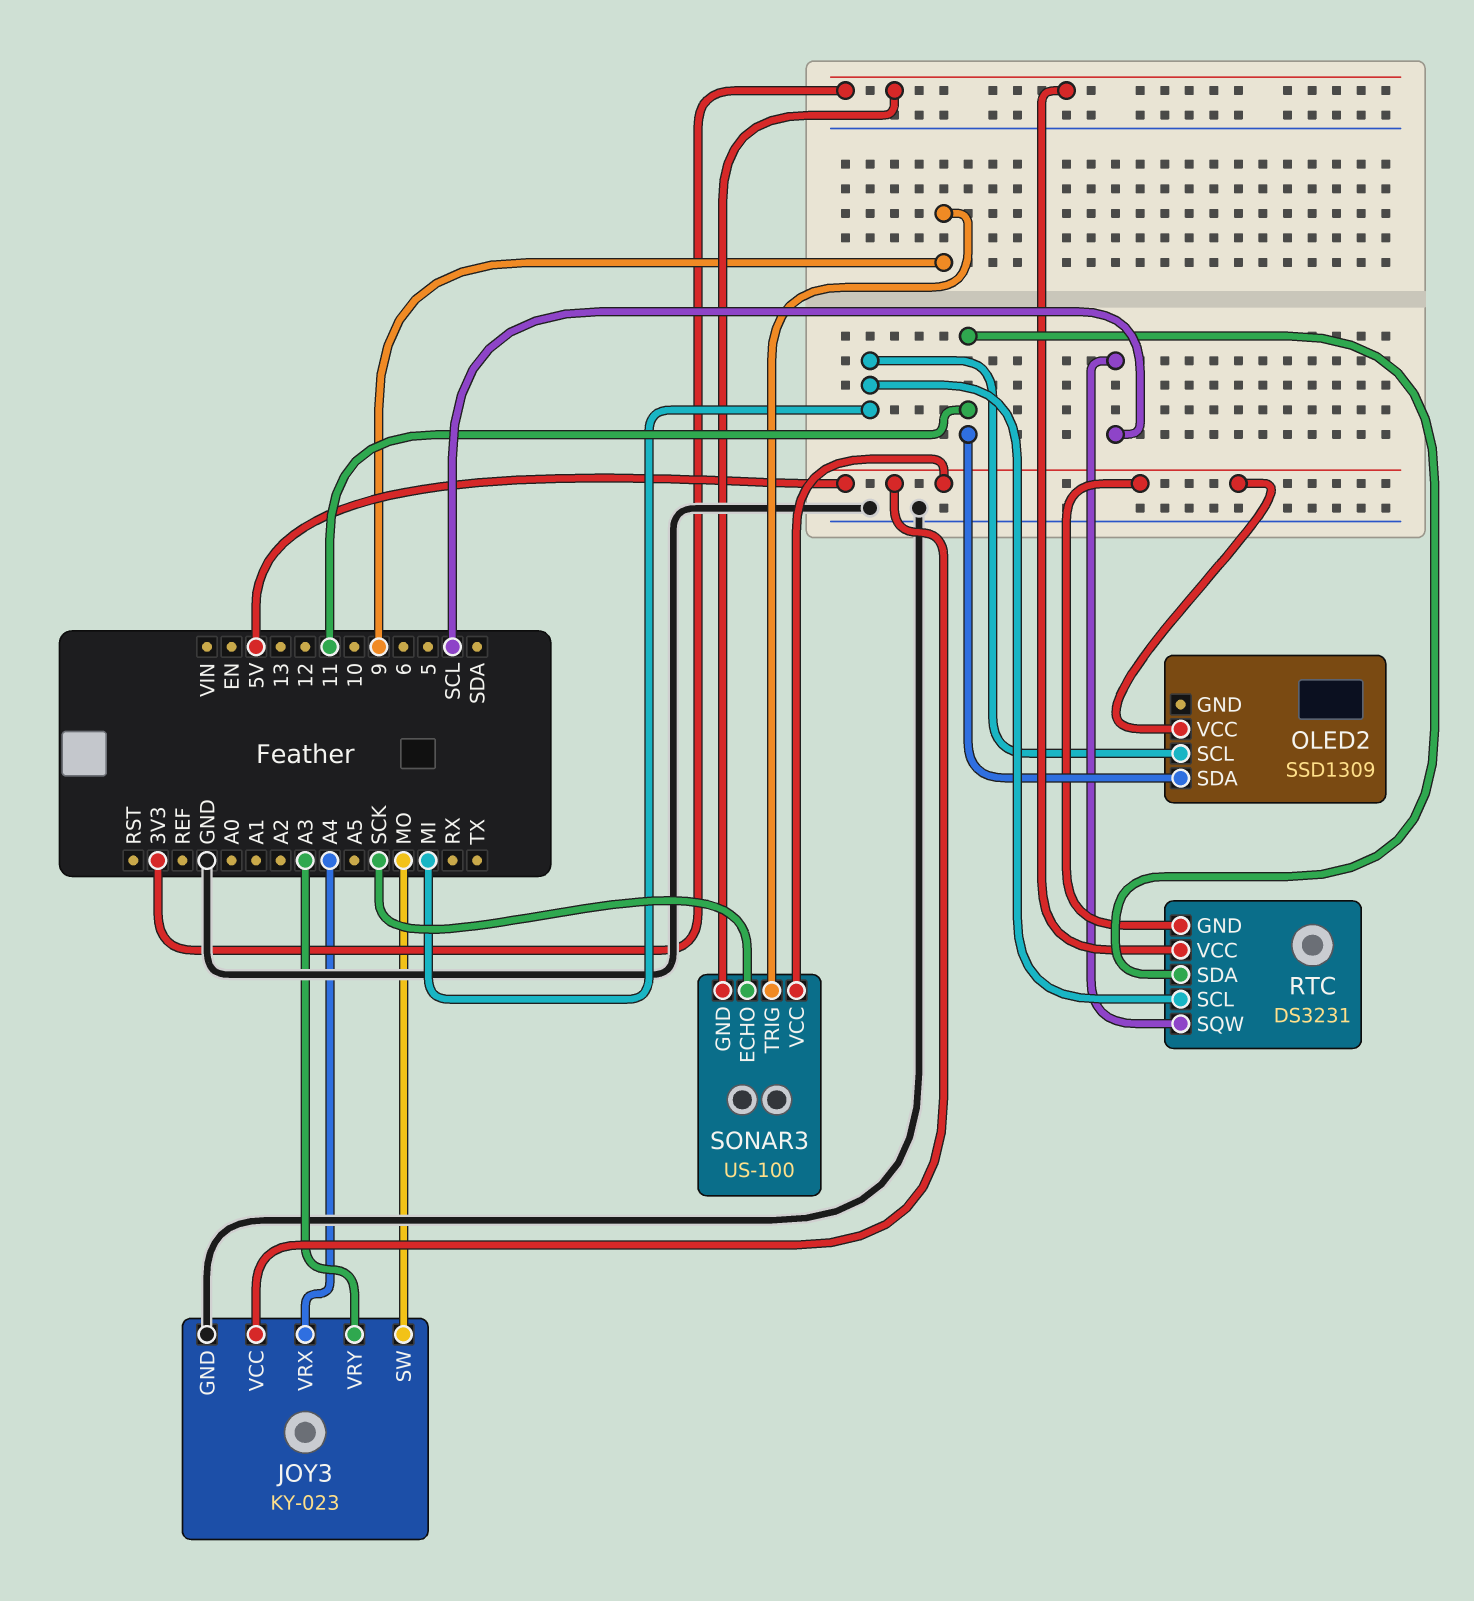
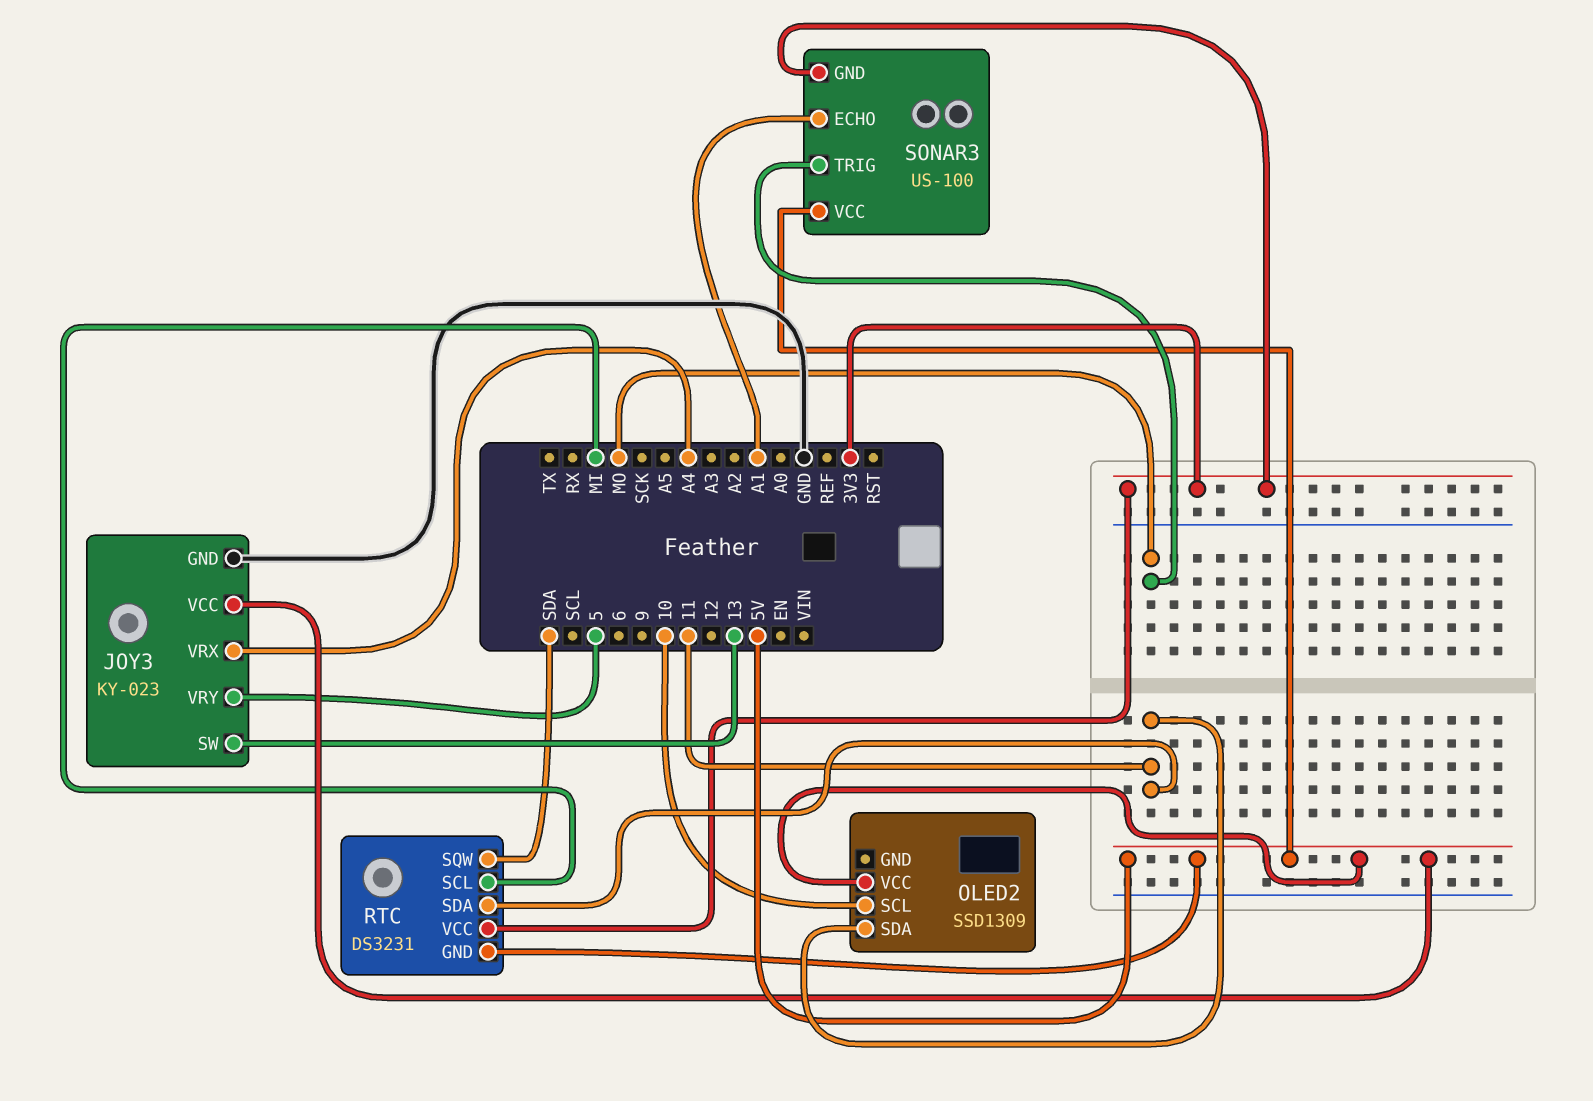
JOY3 pin SW: MO -> 13
JOY3 pin VRY: A3 -> 5
OLED2 pin SCL: MI -> 10
RTC pin SQW: SCL -> SDA
SONAR3 pin ECHO: SCK -> A1
SONAR3 pin TRIG: 9 -> MO

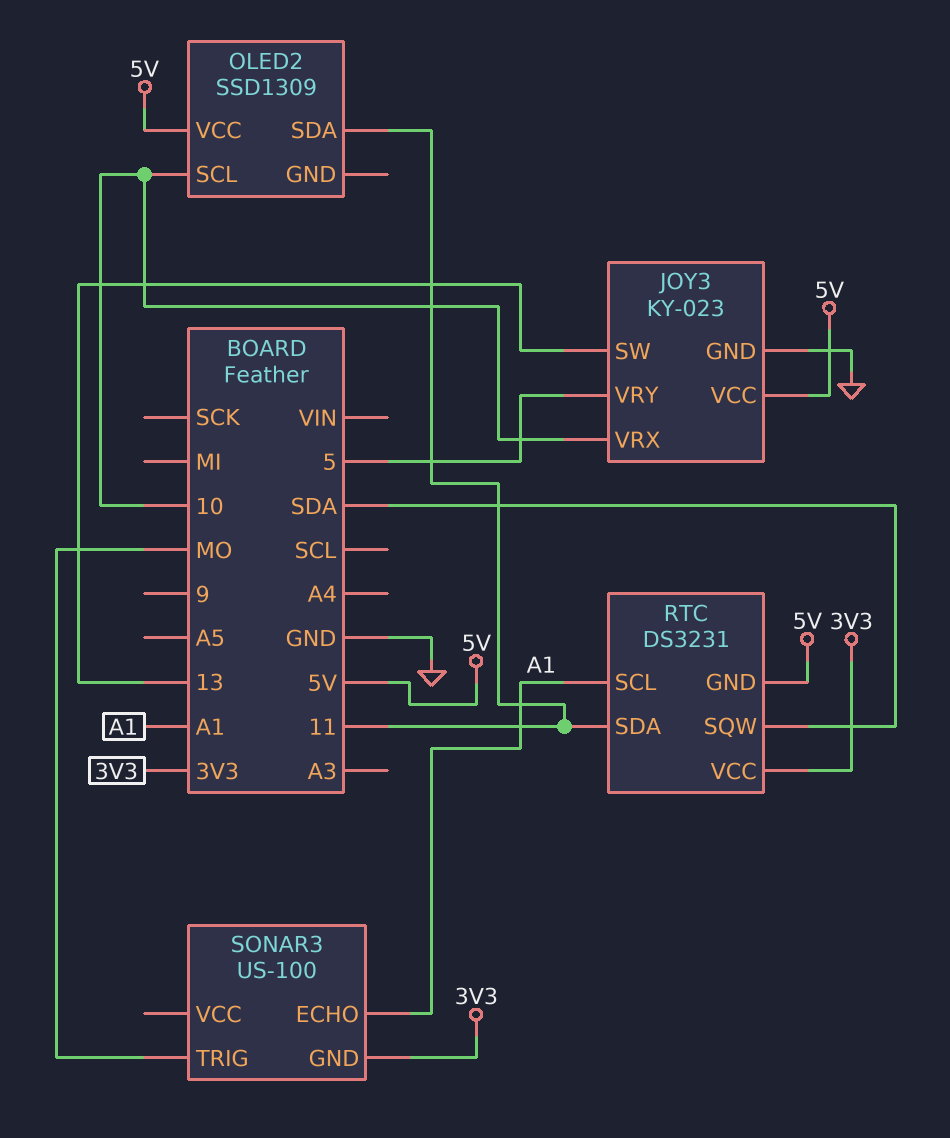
JOY3 pin VRX: A4 -> 10
RTC pin SCL: MI -> A1
SONAR3 pin VCC: 5V -> none

